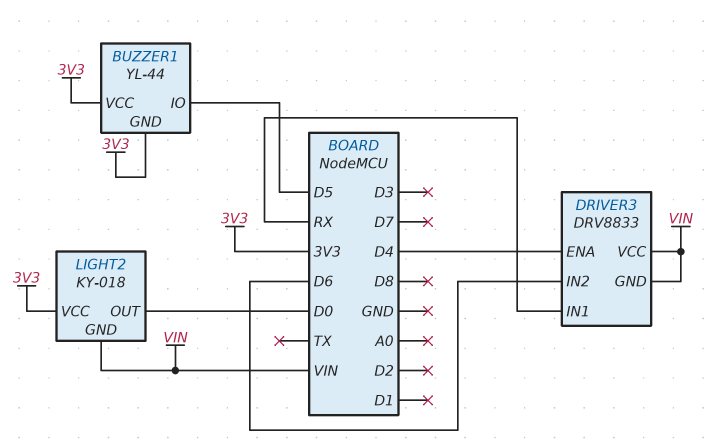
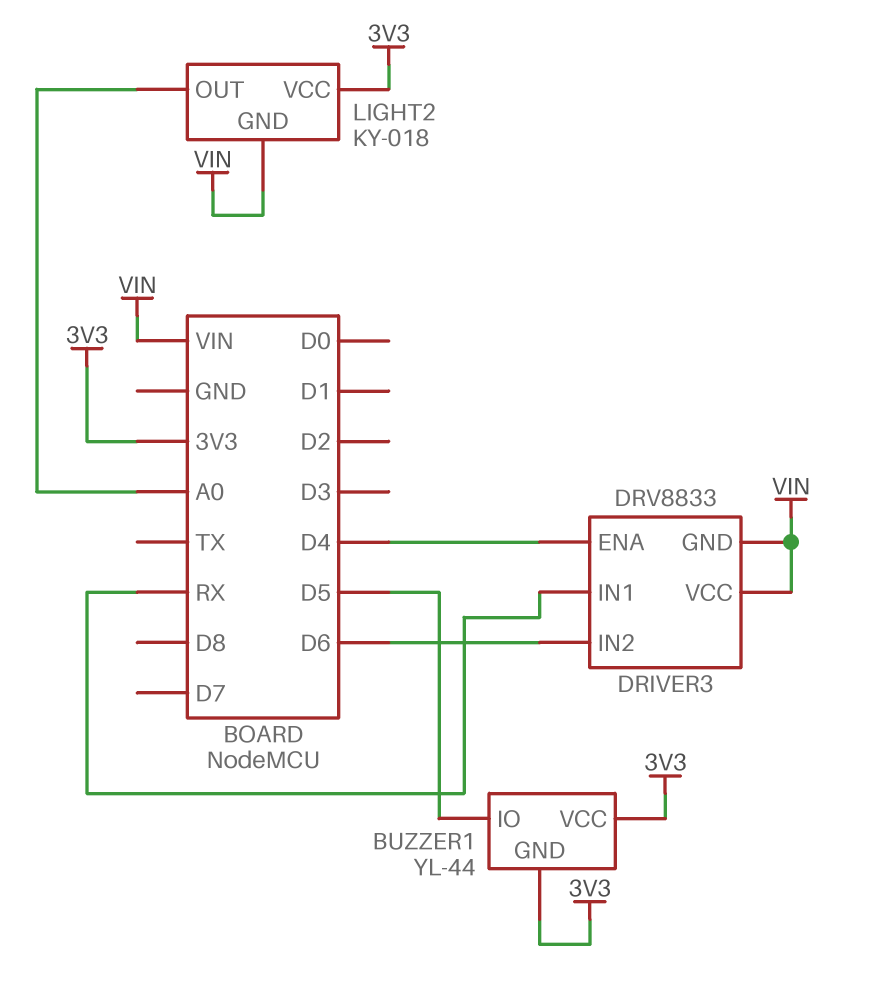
LIGHT2 pin OUT: D0 -> A0

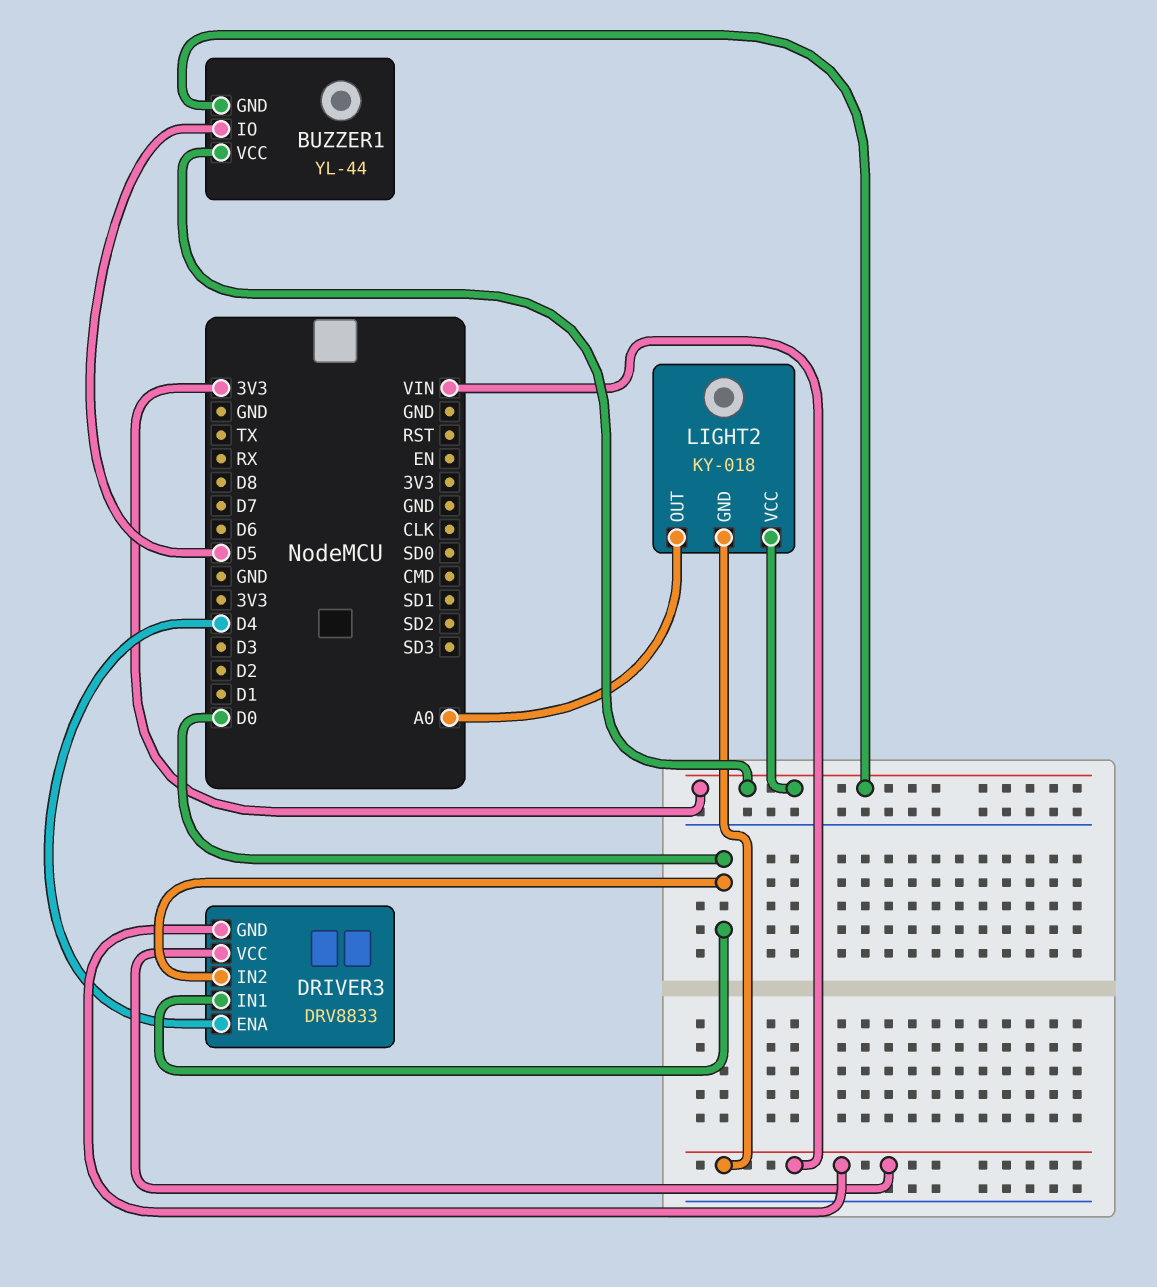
DRIVER3 pin IN1: RX -> D0
DRIVER3 pin IN2: D6 -> D0

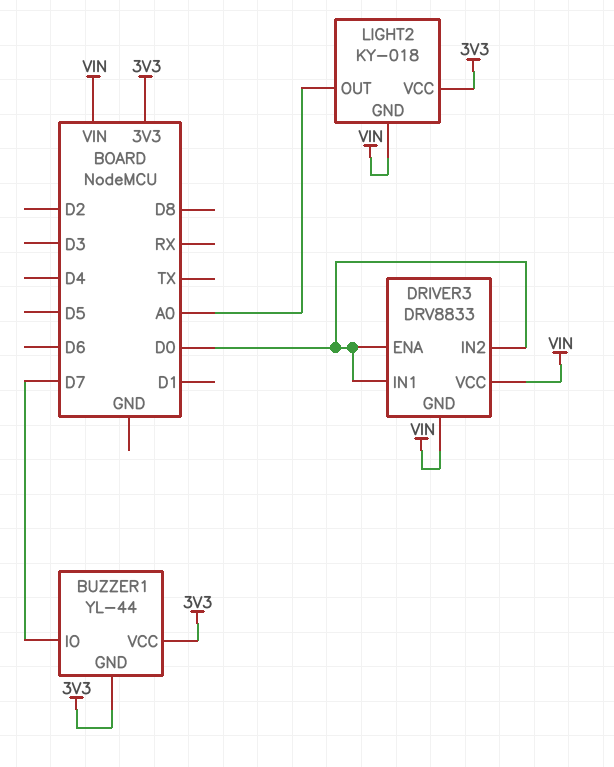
BUZZER1 pin IO: D5 -> D7
DRIVER3 pin ENA: D4 -> D0

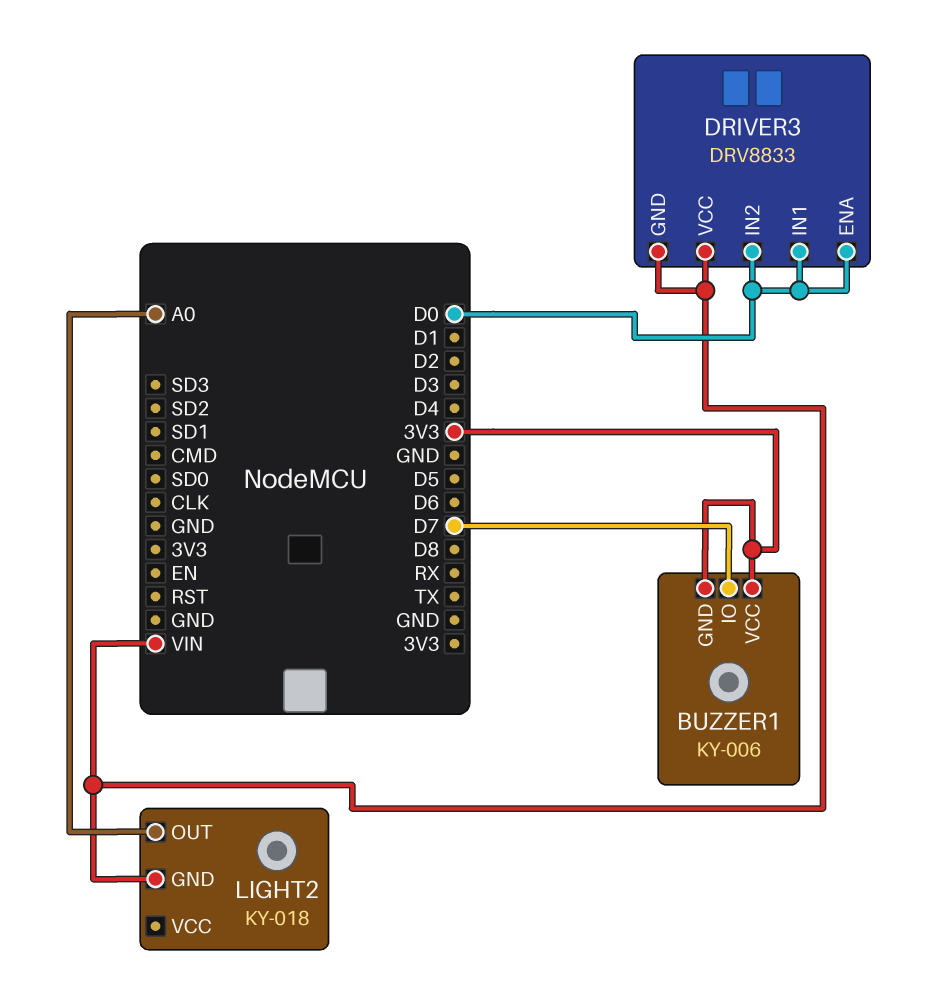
BUZZER1: YL-44 -> KY-006
LIGHT2 pin VCC: 3V3 -> none

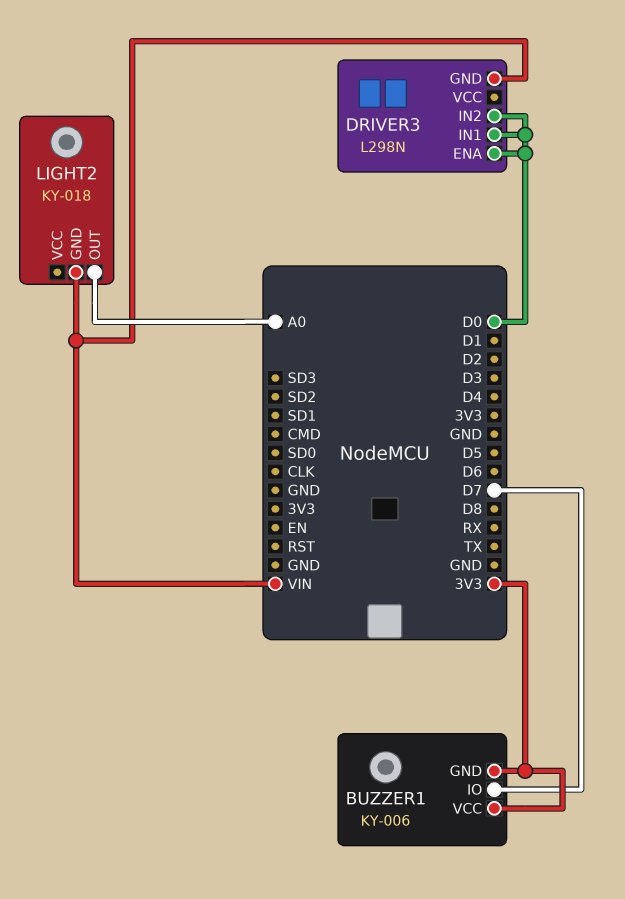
DRIVER3: DRV8833 -> L298N
DRIVER3 pin VCC: VIN -> none

